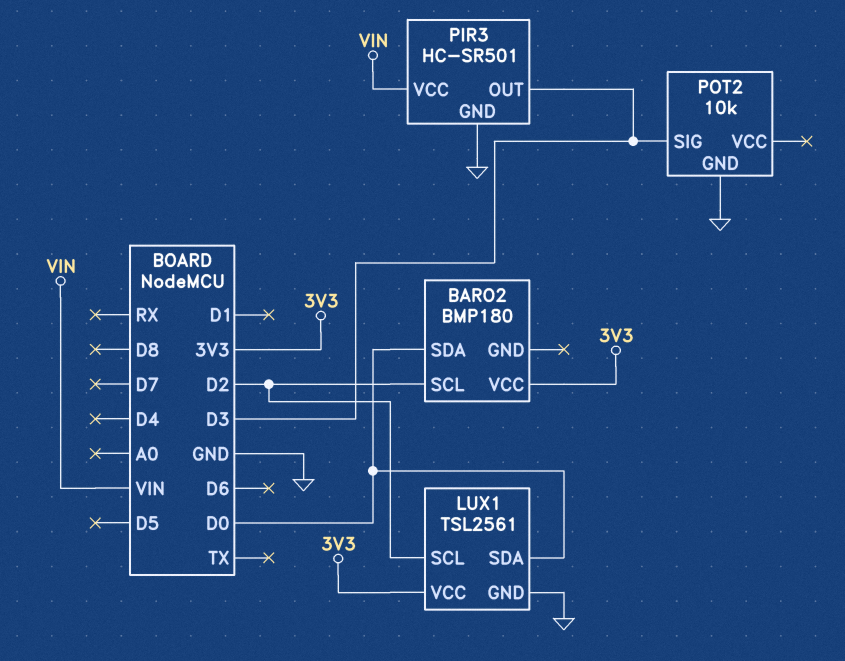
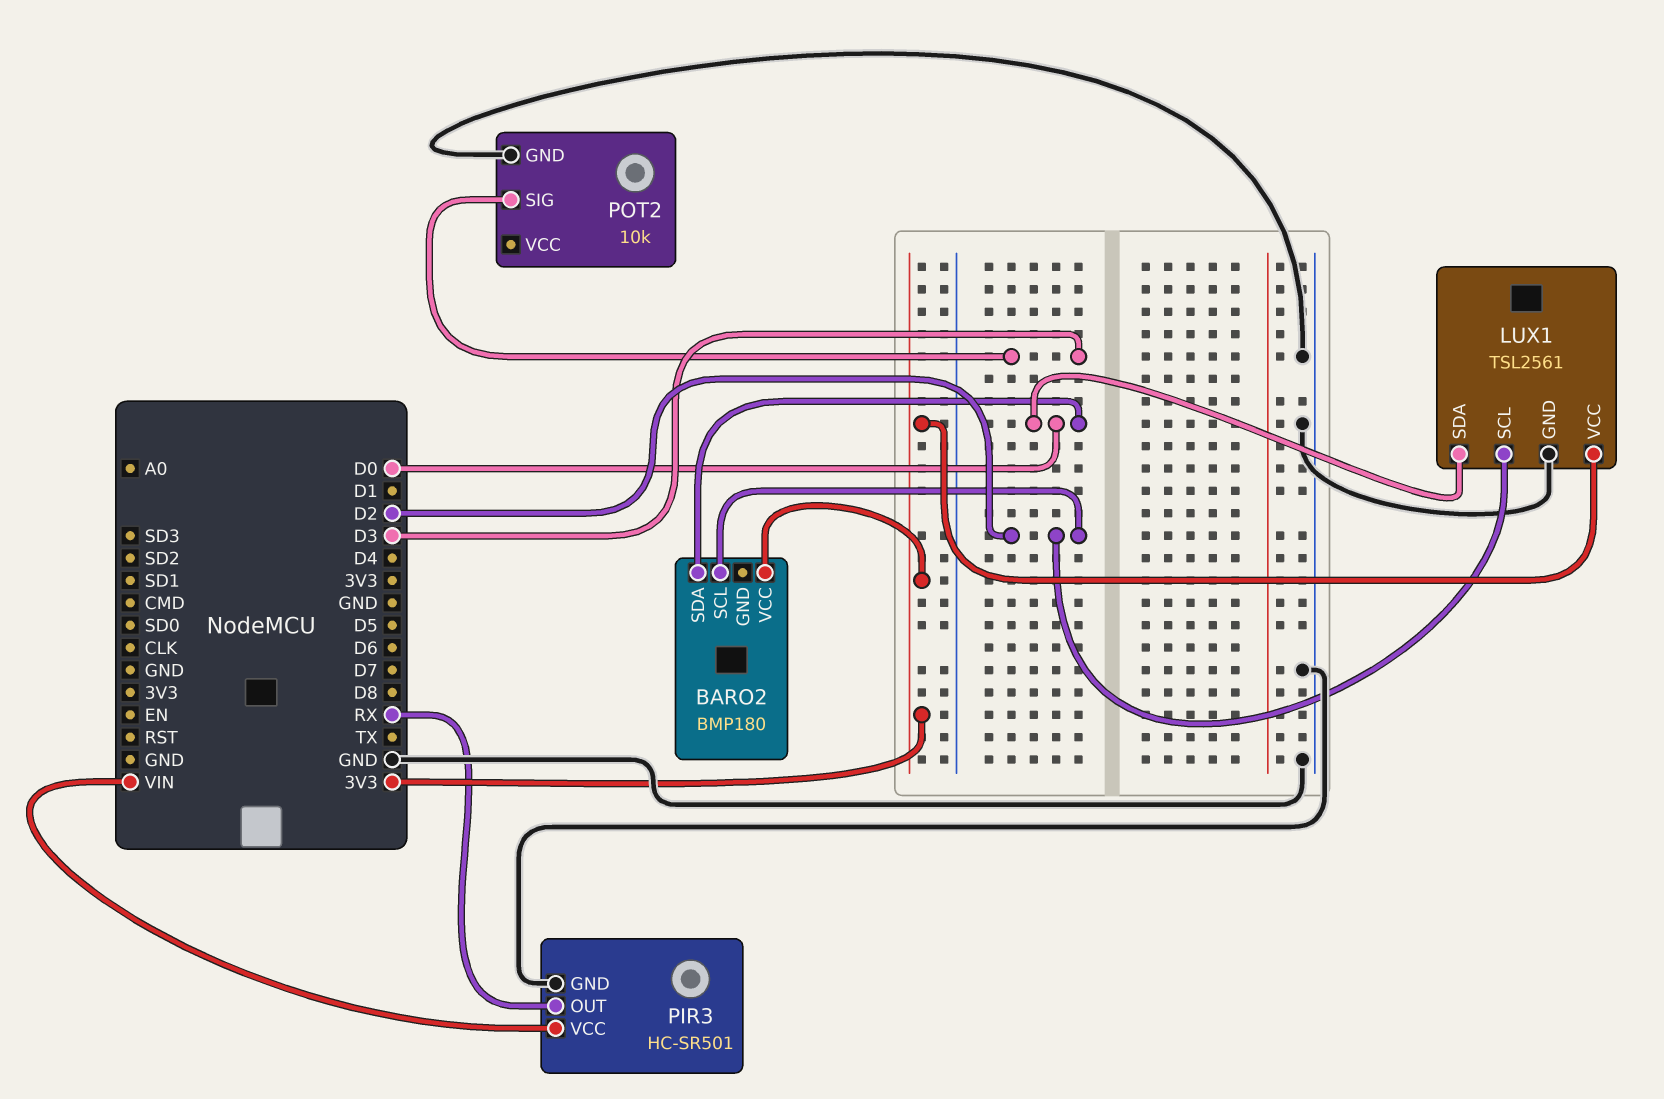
PIR3 pin OUT: D3 -> RX

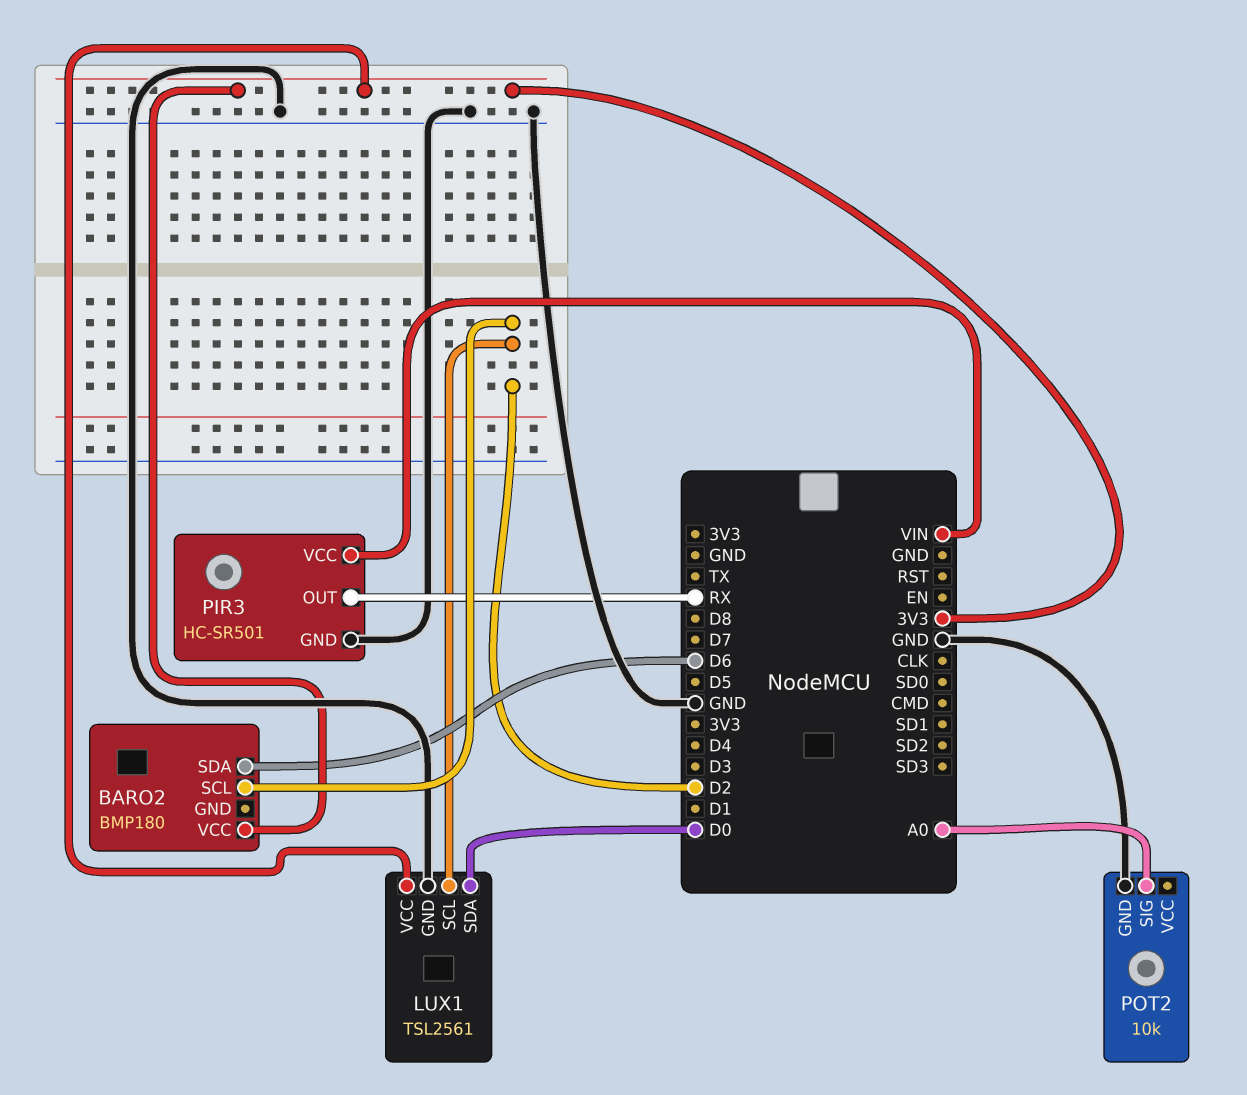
BARO2 pin SDA: D0 -> D6
POT2 pin SIG: D3 -> A0

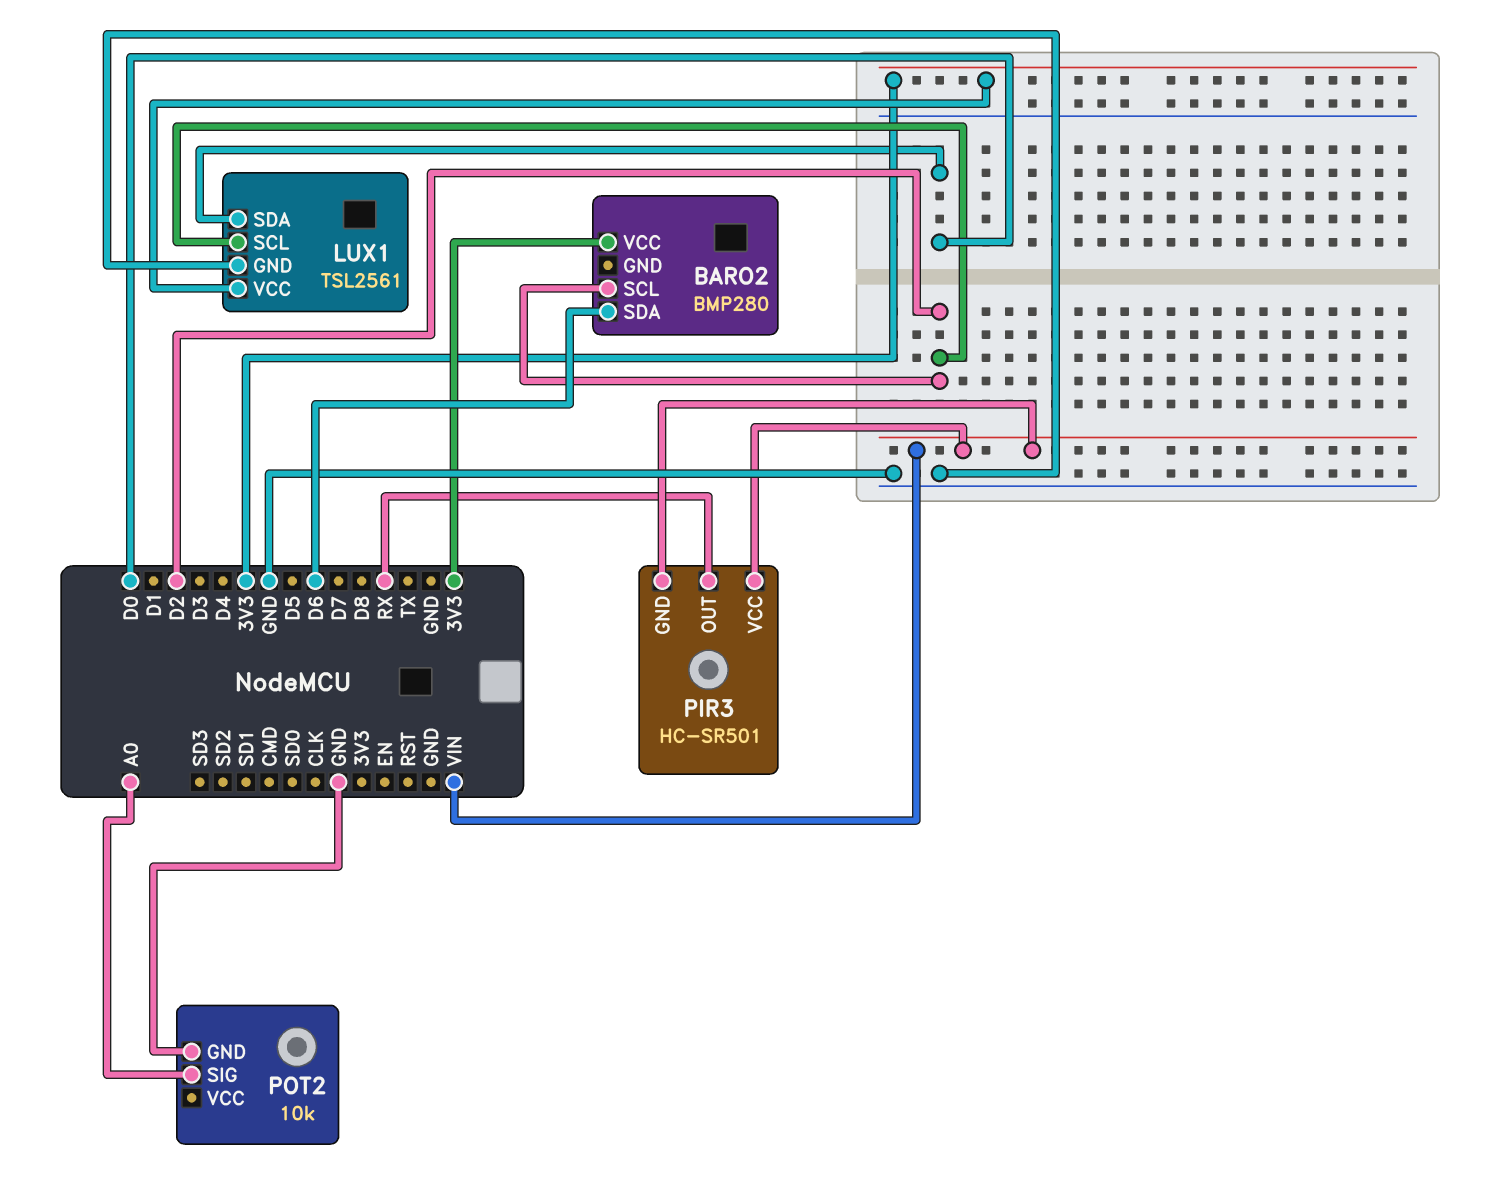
BARO2: BMP180 -> BMP280
PIR3 pin GND: GND -> VIN

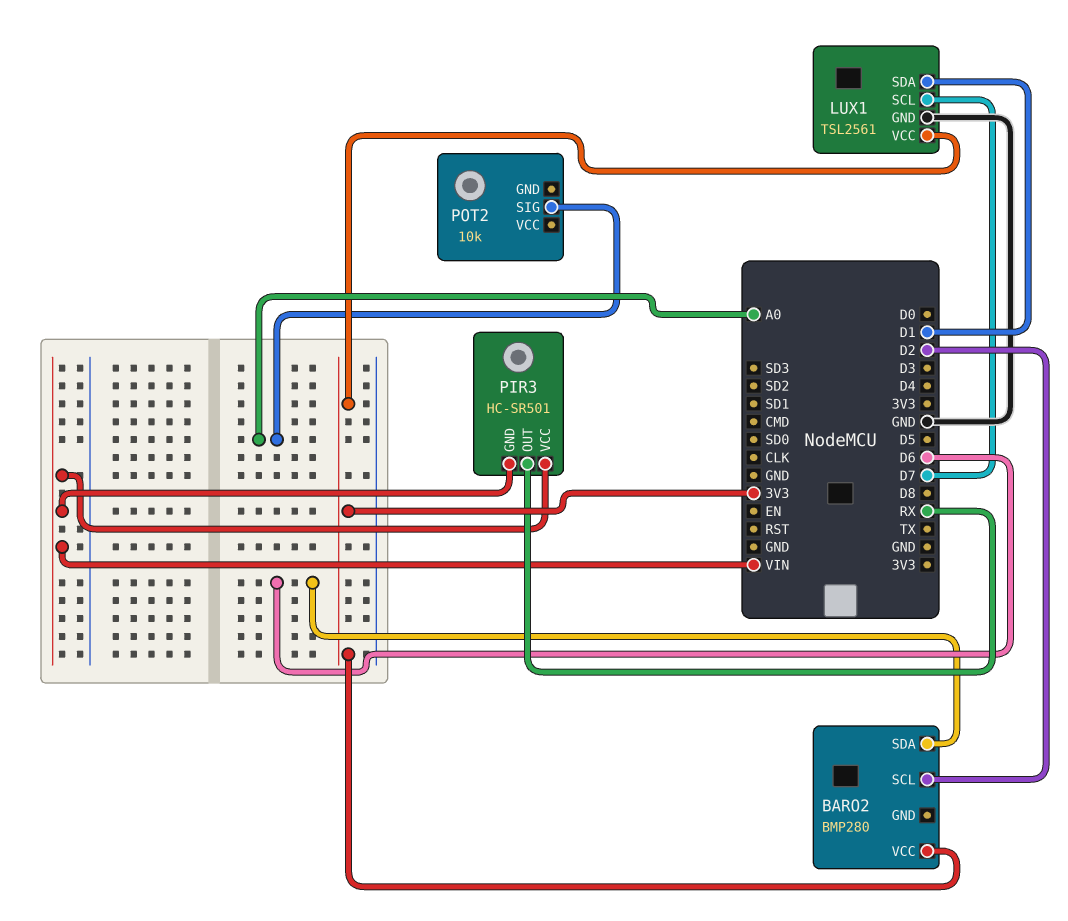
LUX1 pin SCL: D2 -> D7
LUX1 pin SDA: D0 -> D1
POT2 pin GND: GND -> none

